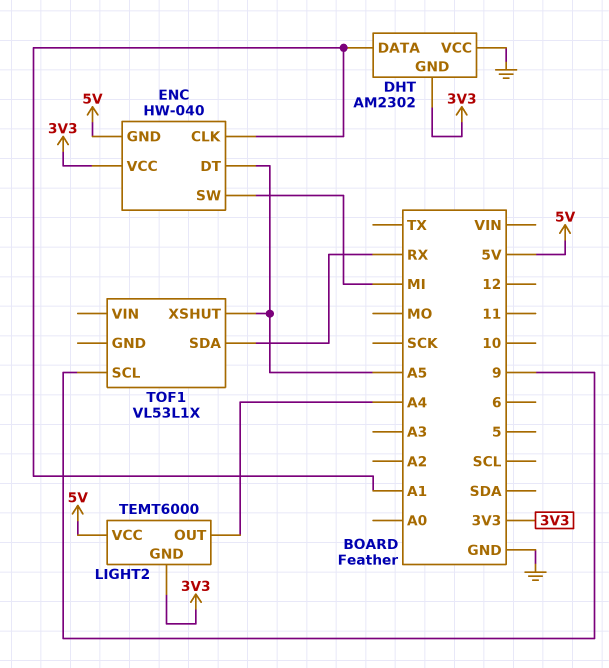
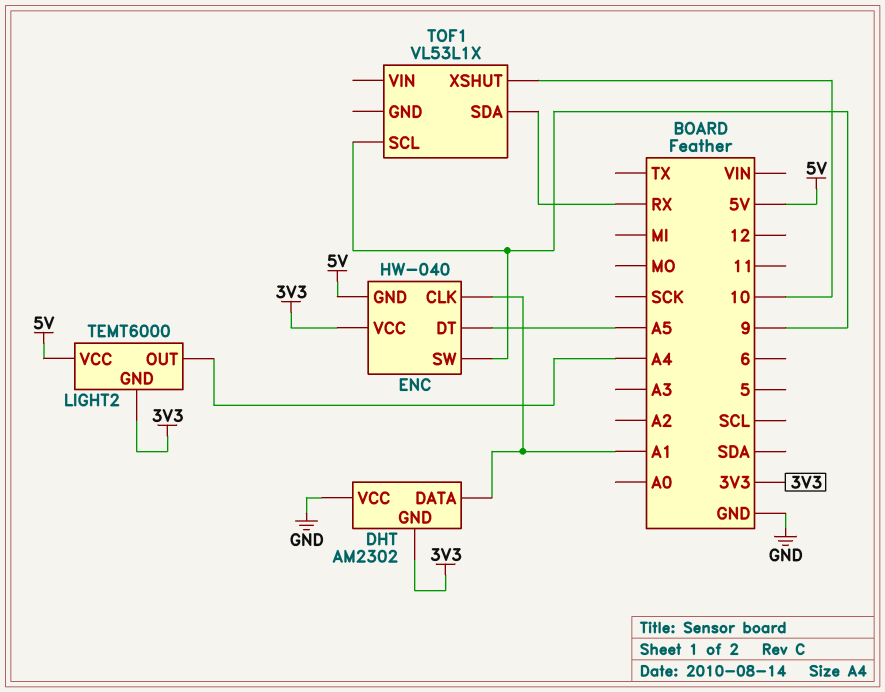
ENC pin SW: MI -> 9
TOF1 pin XSHUT: A5 -> 10

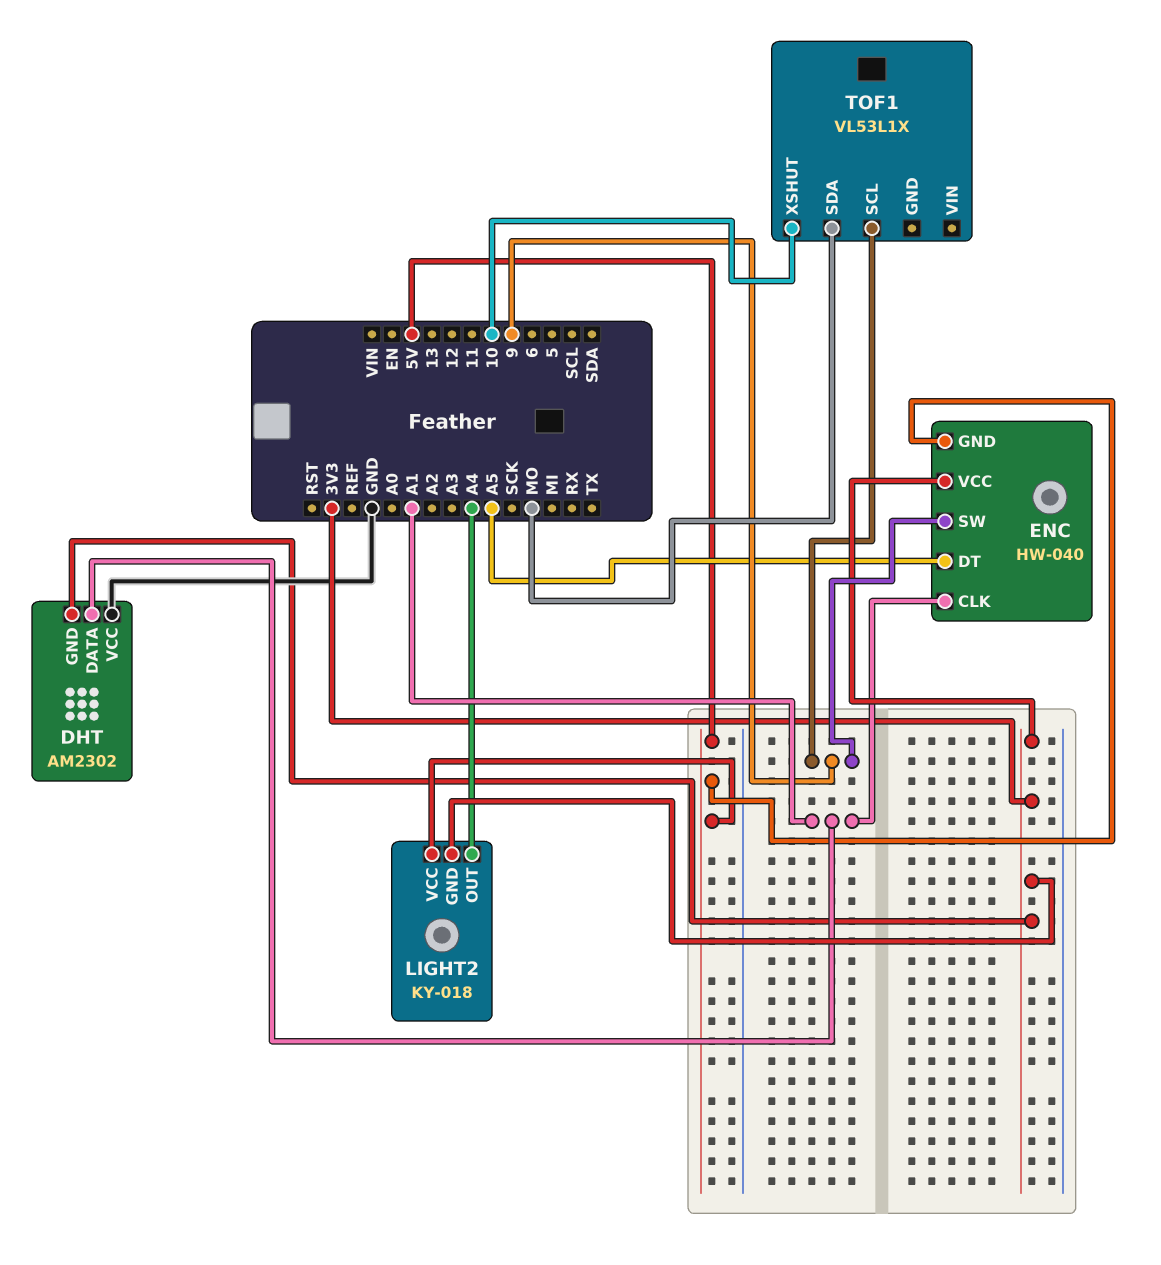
LIGHT2: TEMT6000 -> KY-018
TOF1 pin SDA: RX -> MO

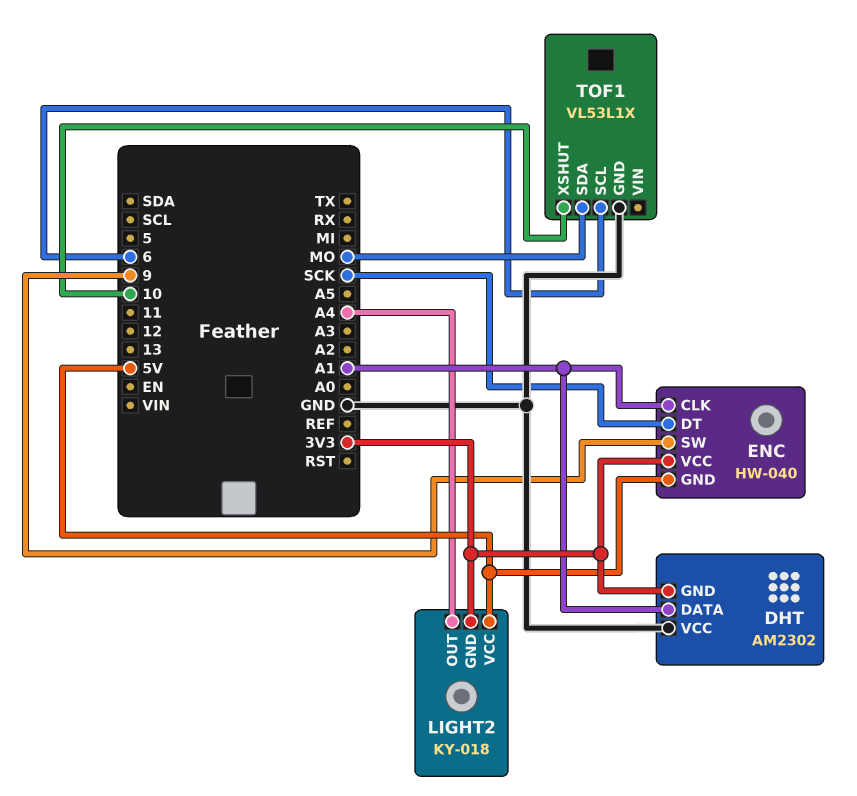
ENC pin DT: A5 -> SCK
TOF1 pin GND: none -> GND
TOF1 pin SCL: 9 -> 6

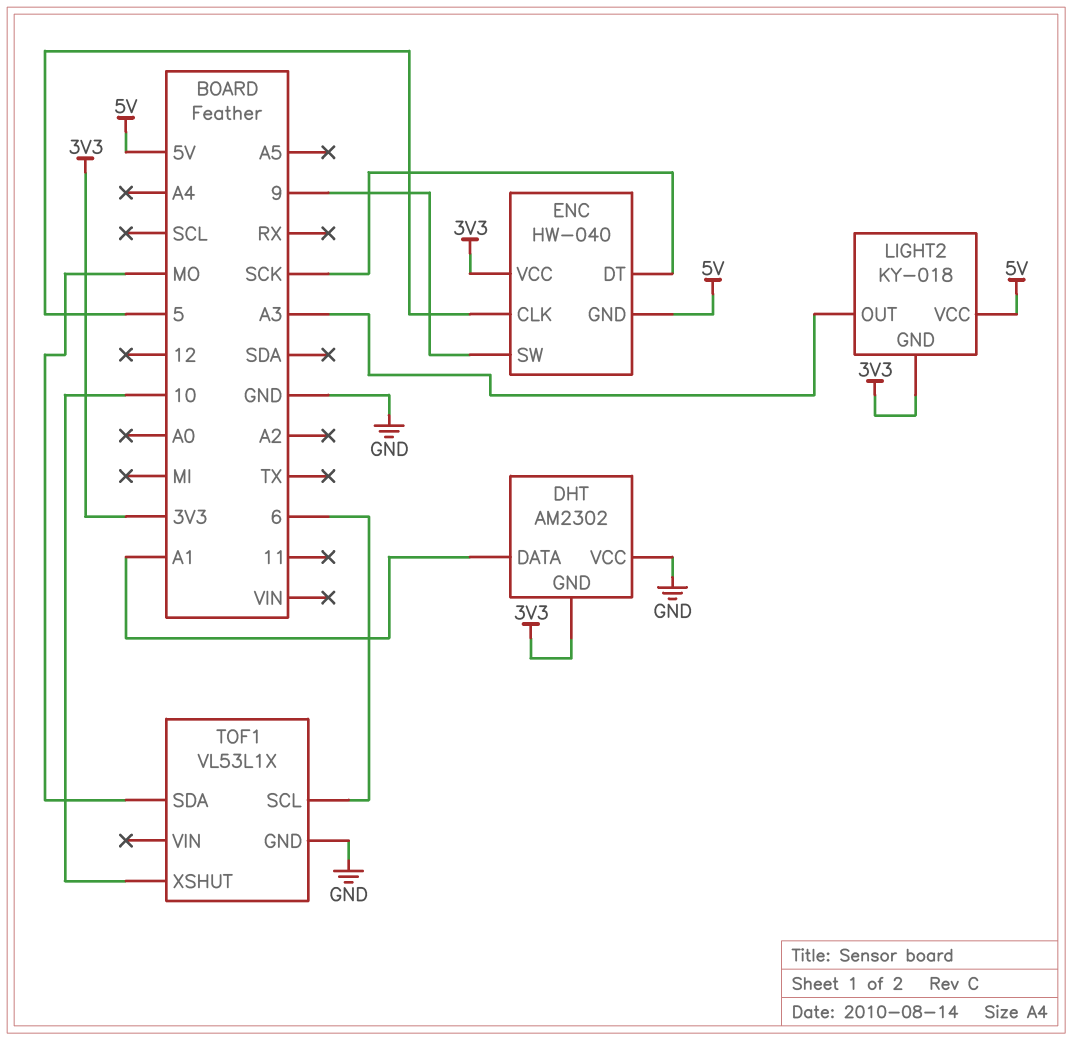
ENC pin CLK: A1 -> 5
LIGHT2 pin OUT: A4 -> A3

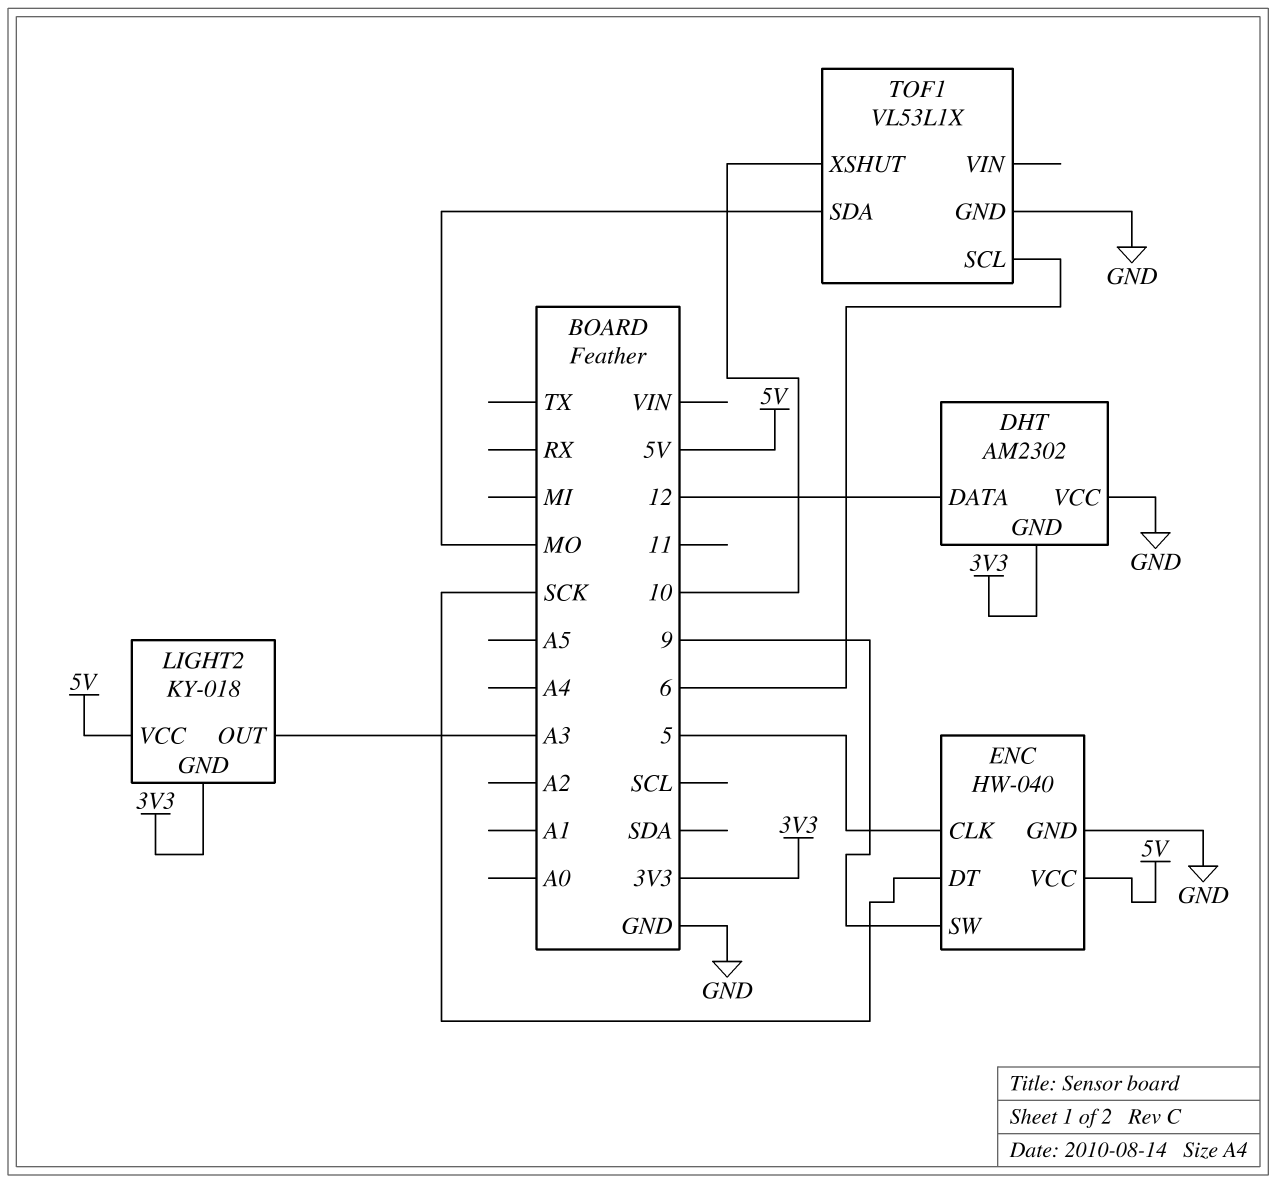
DHT pin DATA: A1 -> 12
ENC pin GND: 5V -> GND
ENC pin VCC: 3V3 -> 5V

